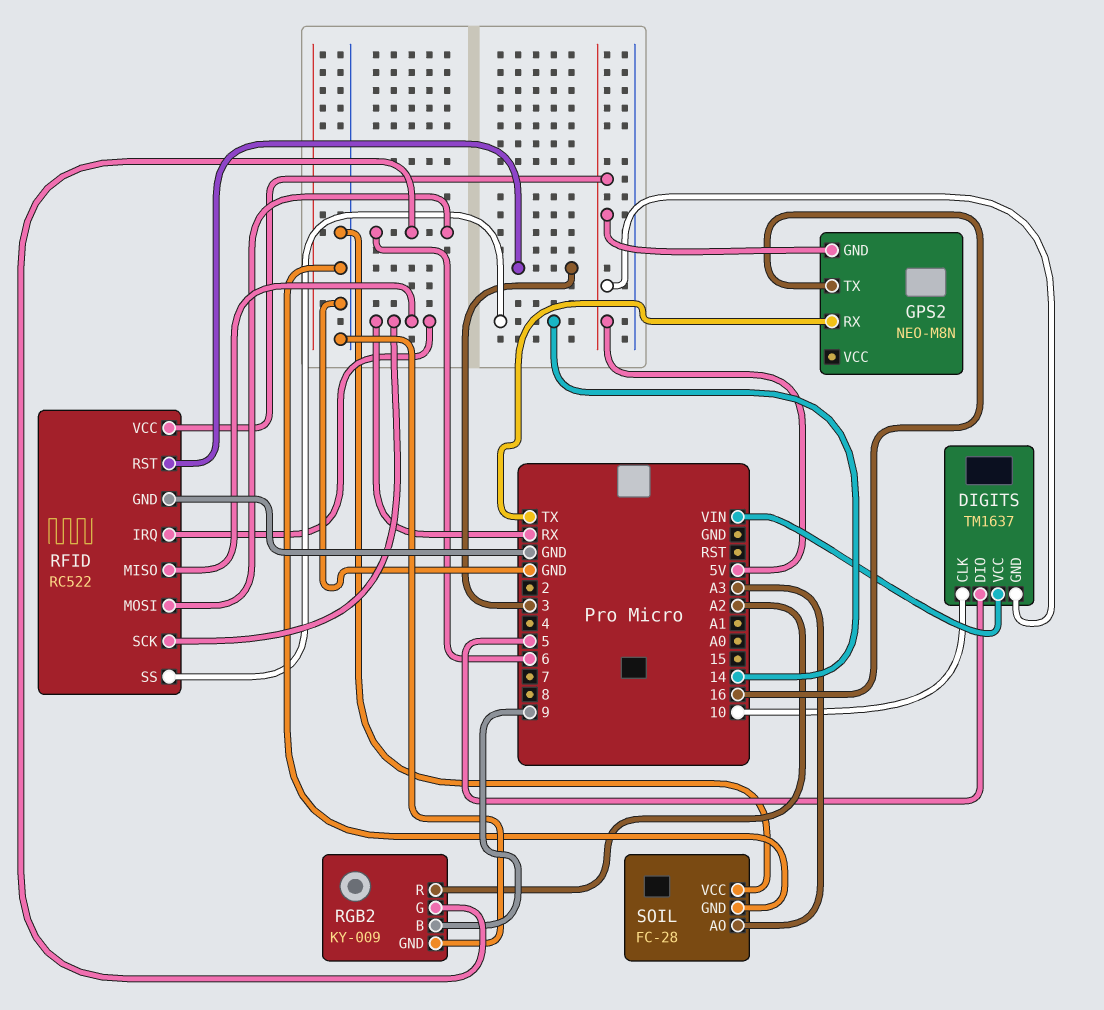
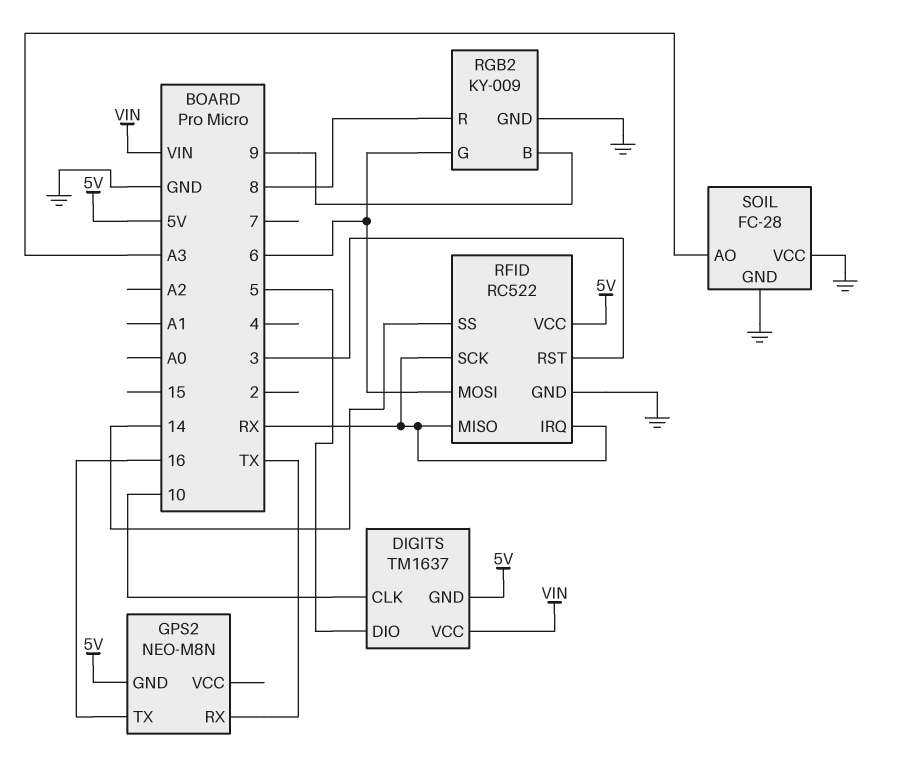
RGB2 pin R: A2 -> 8

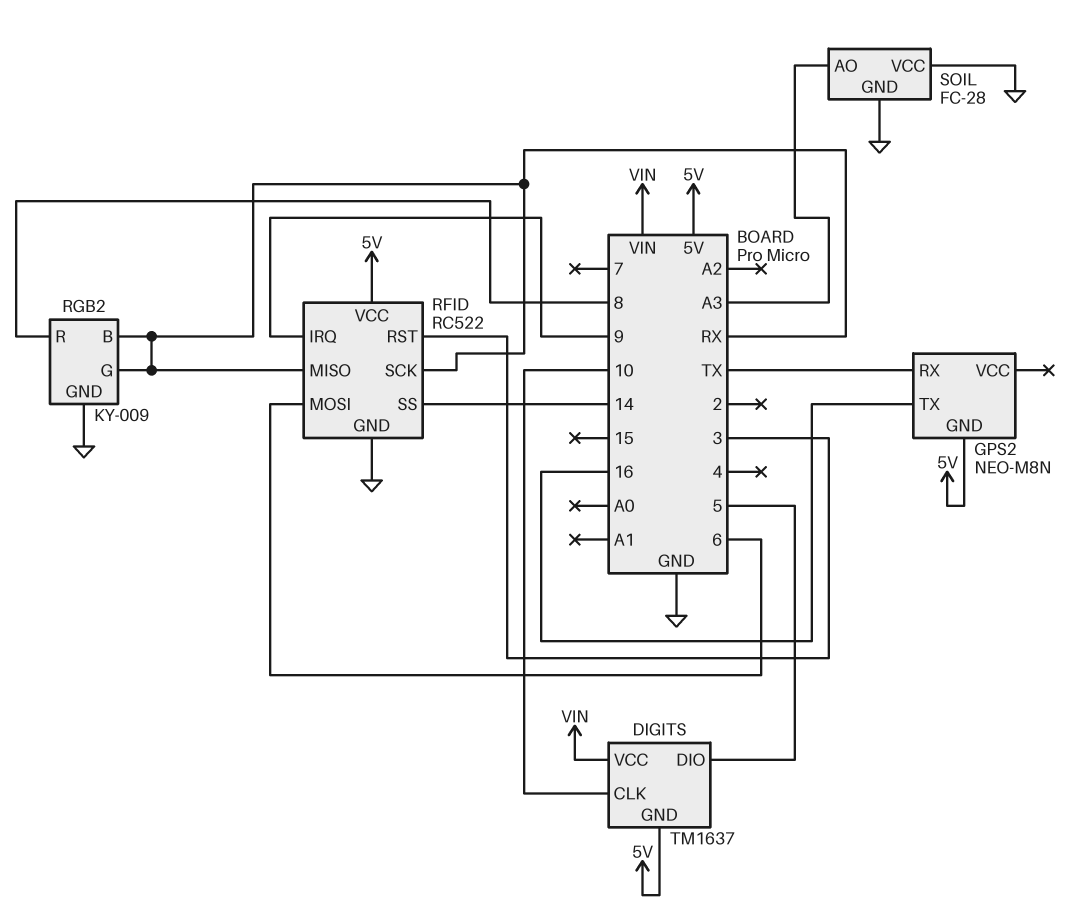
RFID pin IRQ: RX -> 9
RGB2 pin B: 9 -> RX
RGB2 pin G: 6 -> RX

